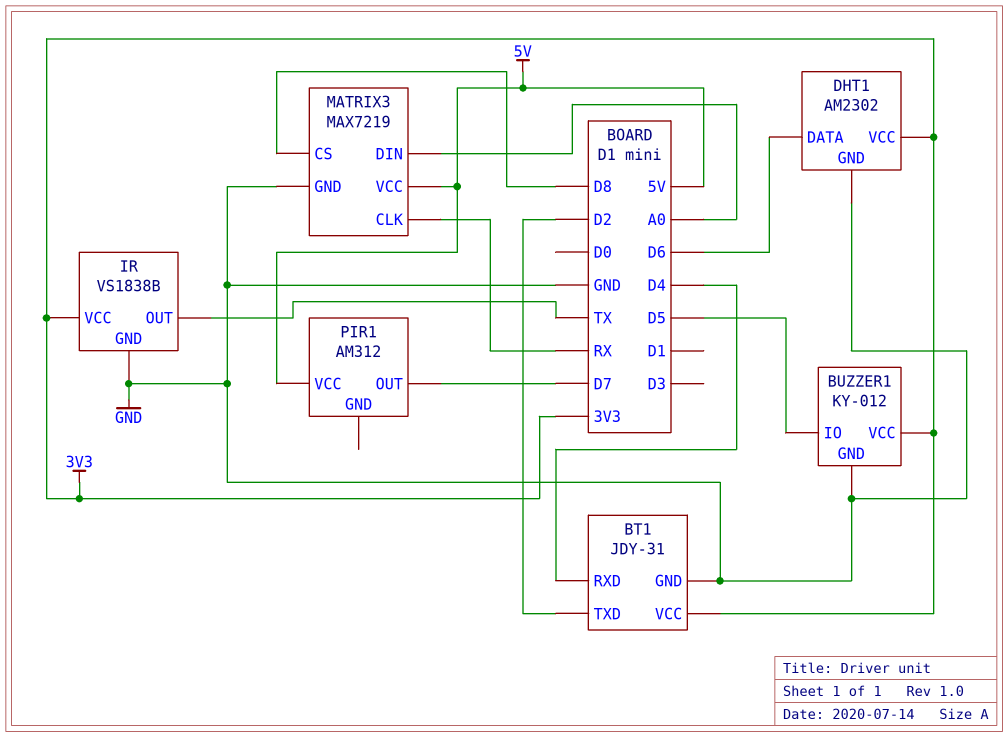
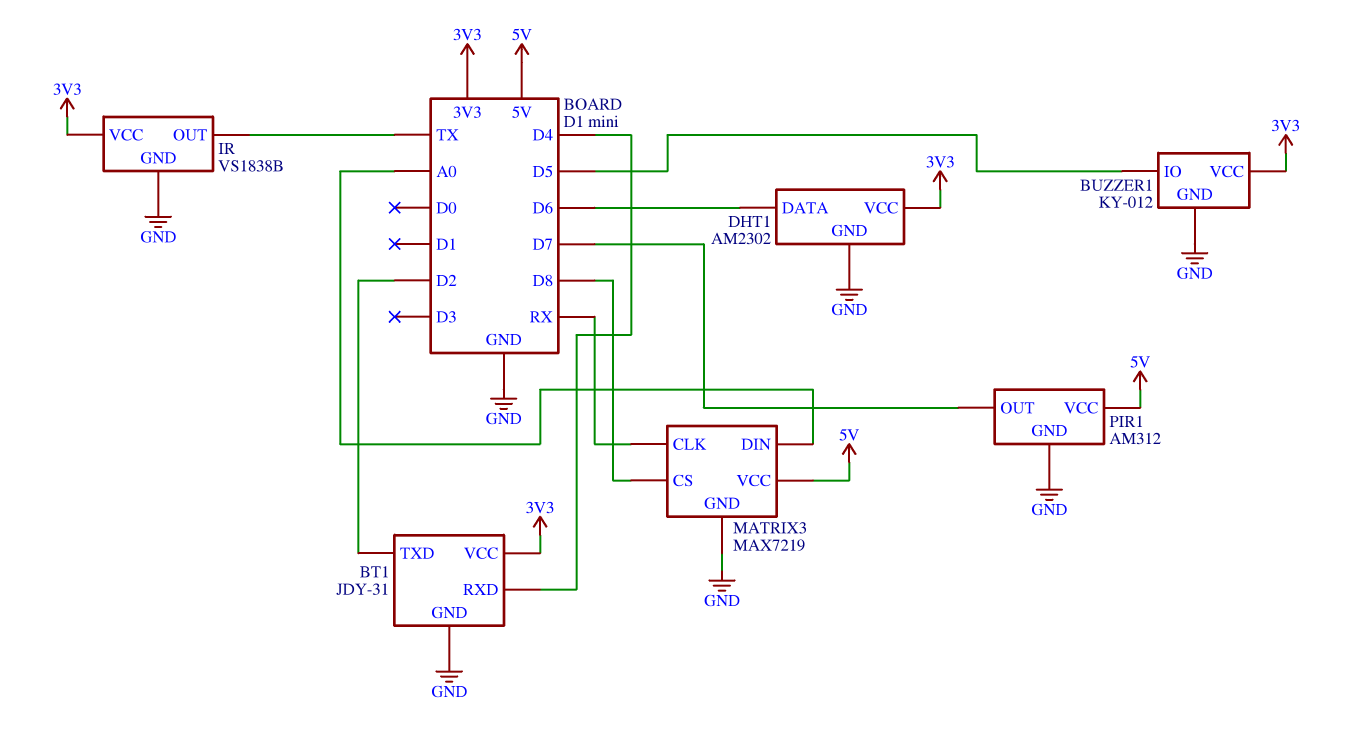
PIR1 pin GND: none -> GND

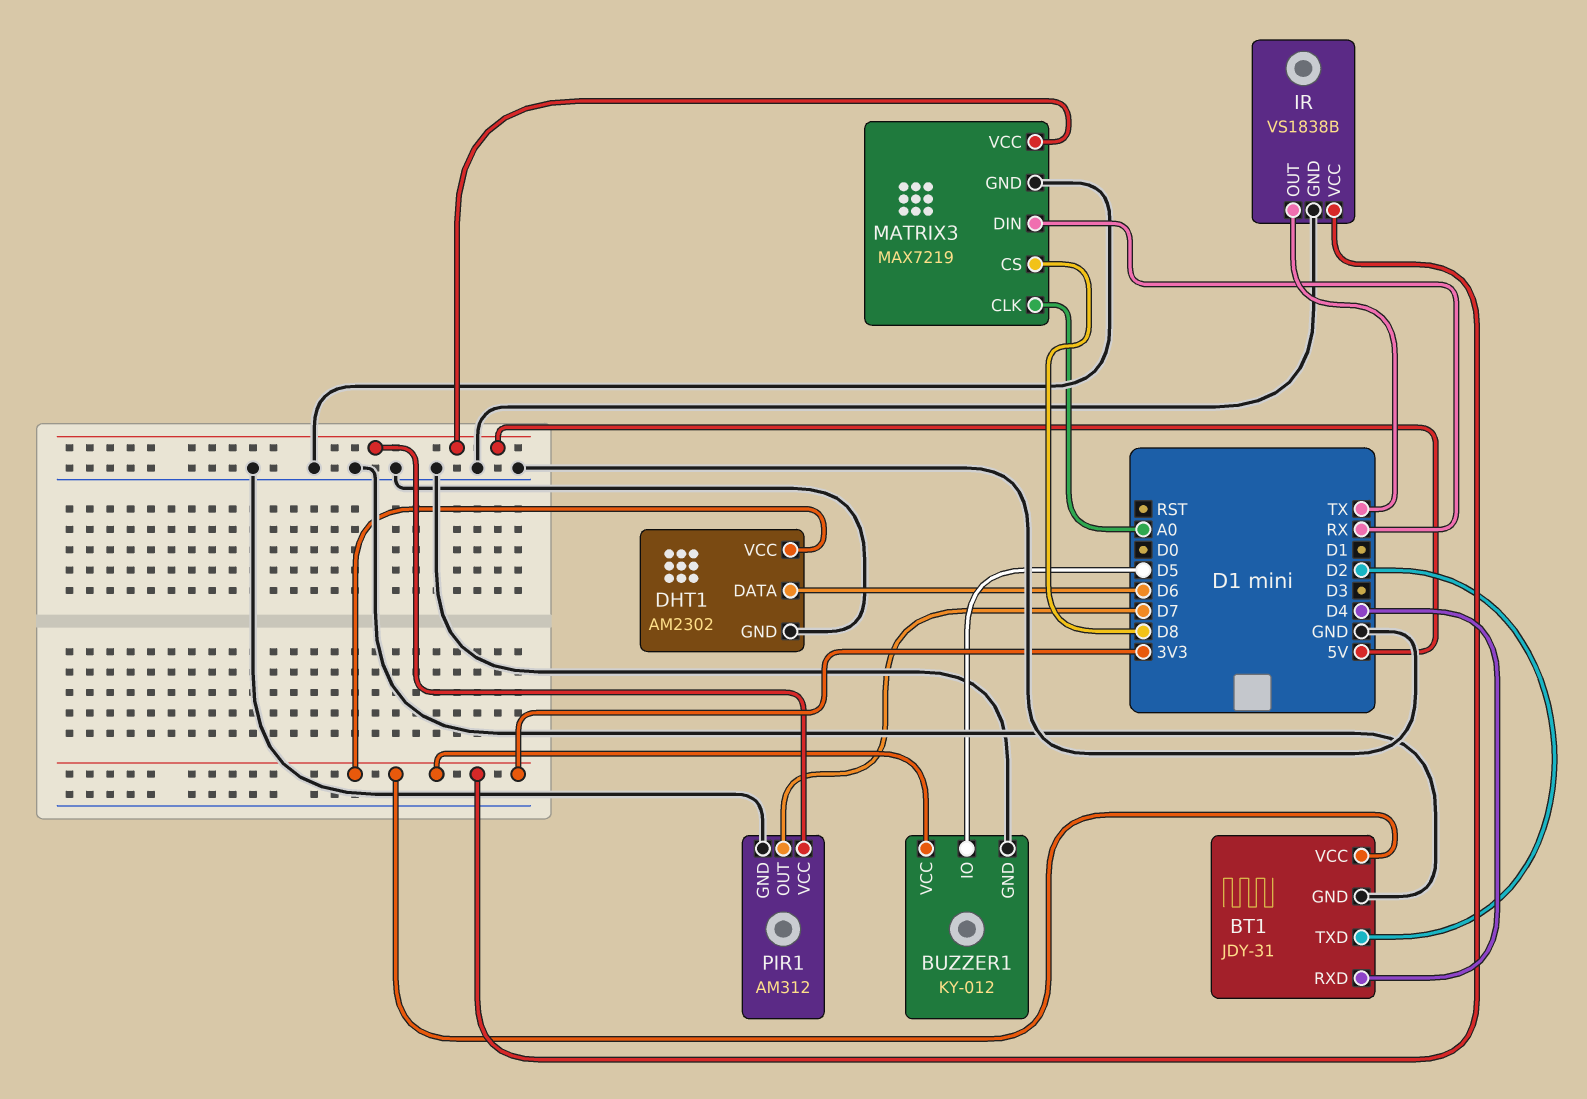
MATRIX3 pin CLK: RX -> A0
MATRIX3 pin DIN: A0 -> RX

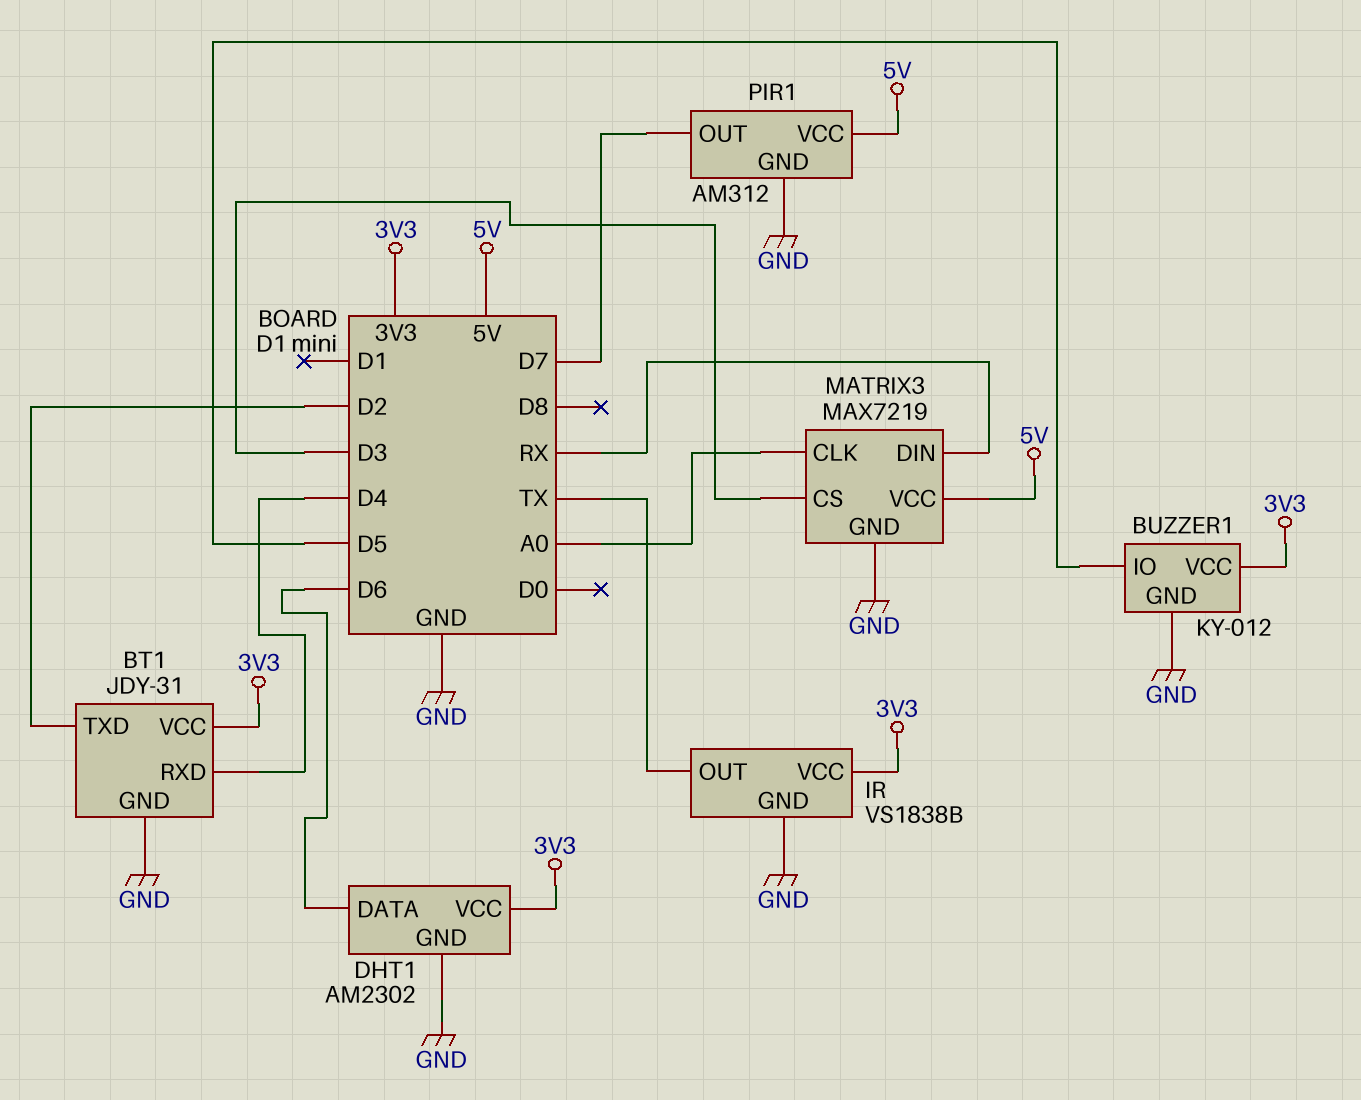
MATRIX3 pin CS: D8 -> D3

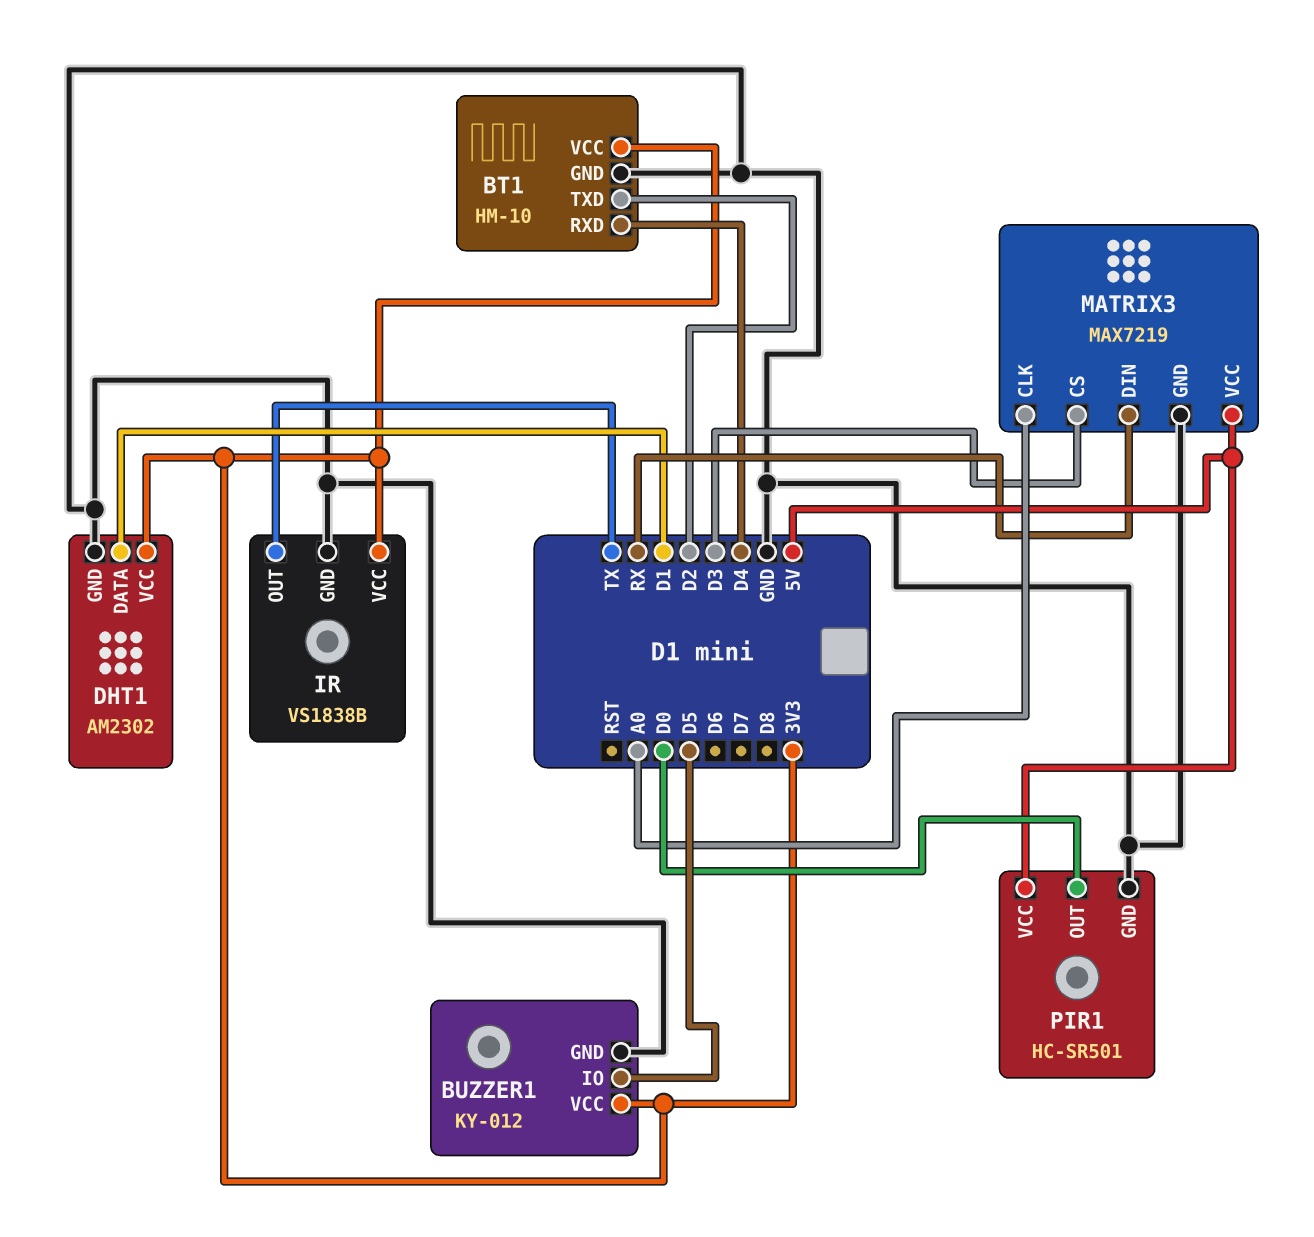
BT1: JDY-31 -> HM-10
DHT1 pin DATA: D6 -> D1
PIR1: AM312 -> HC-SR501
PIR1 pin OUT: D7 -> D0

